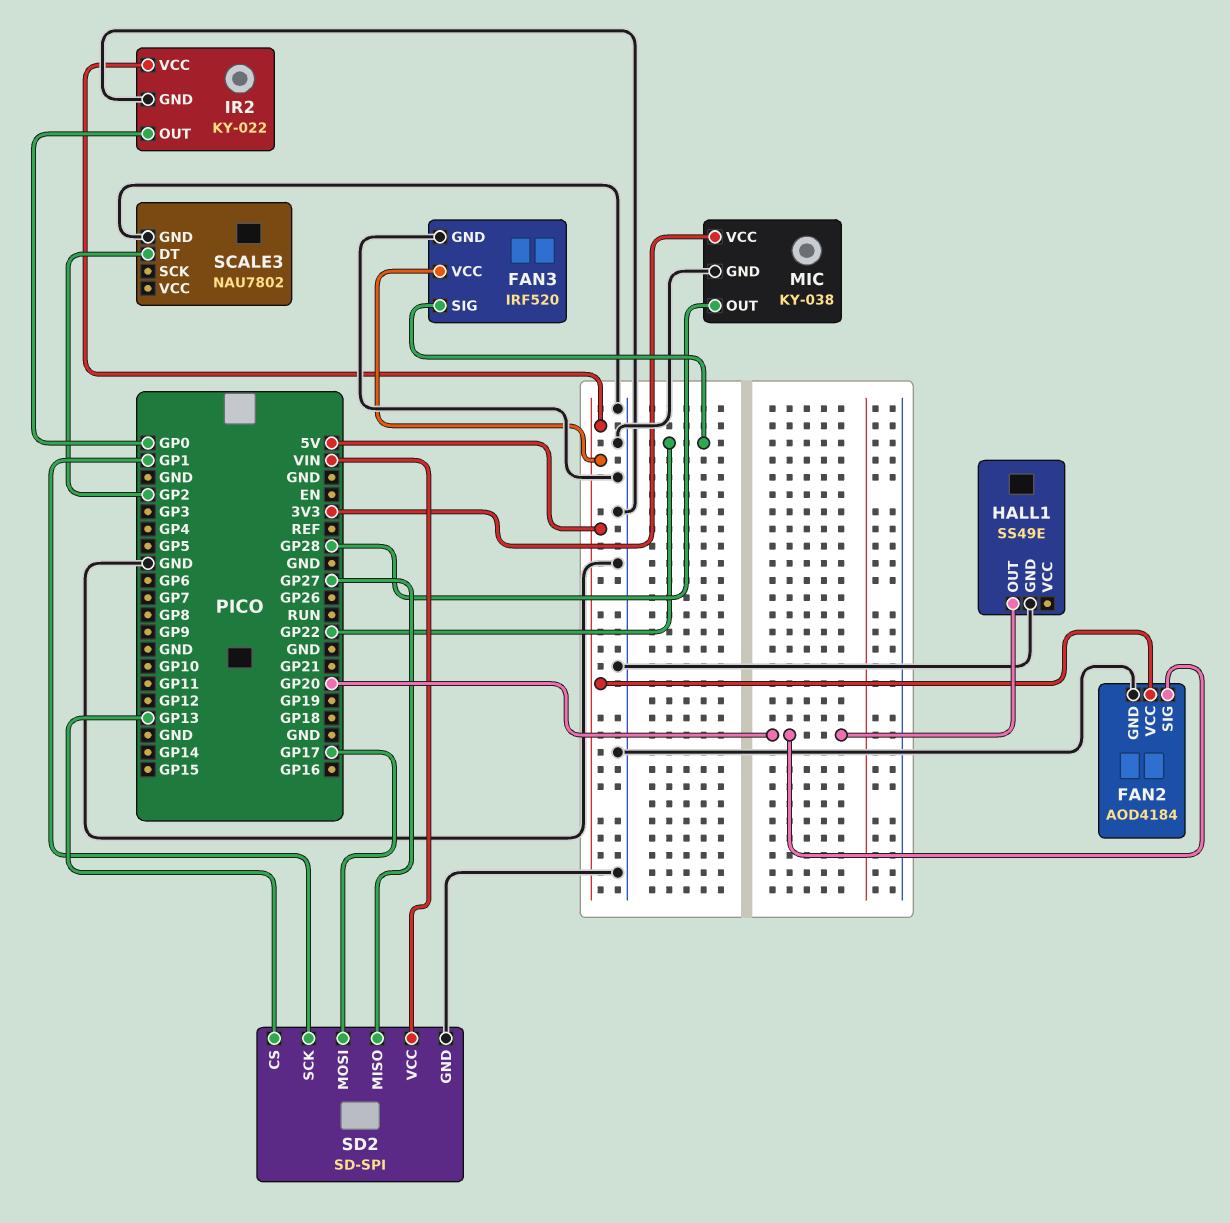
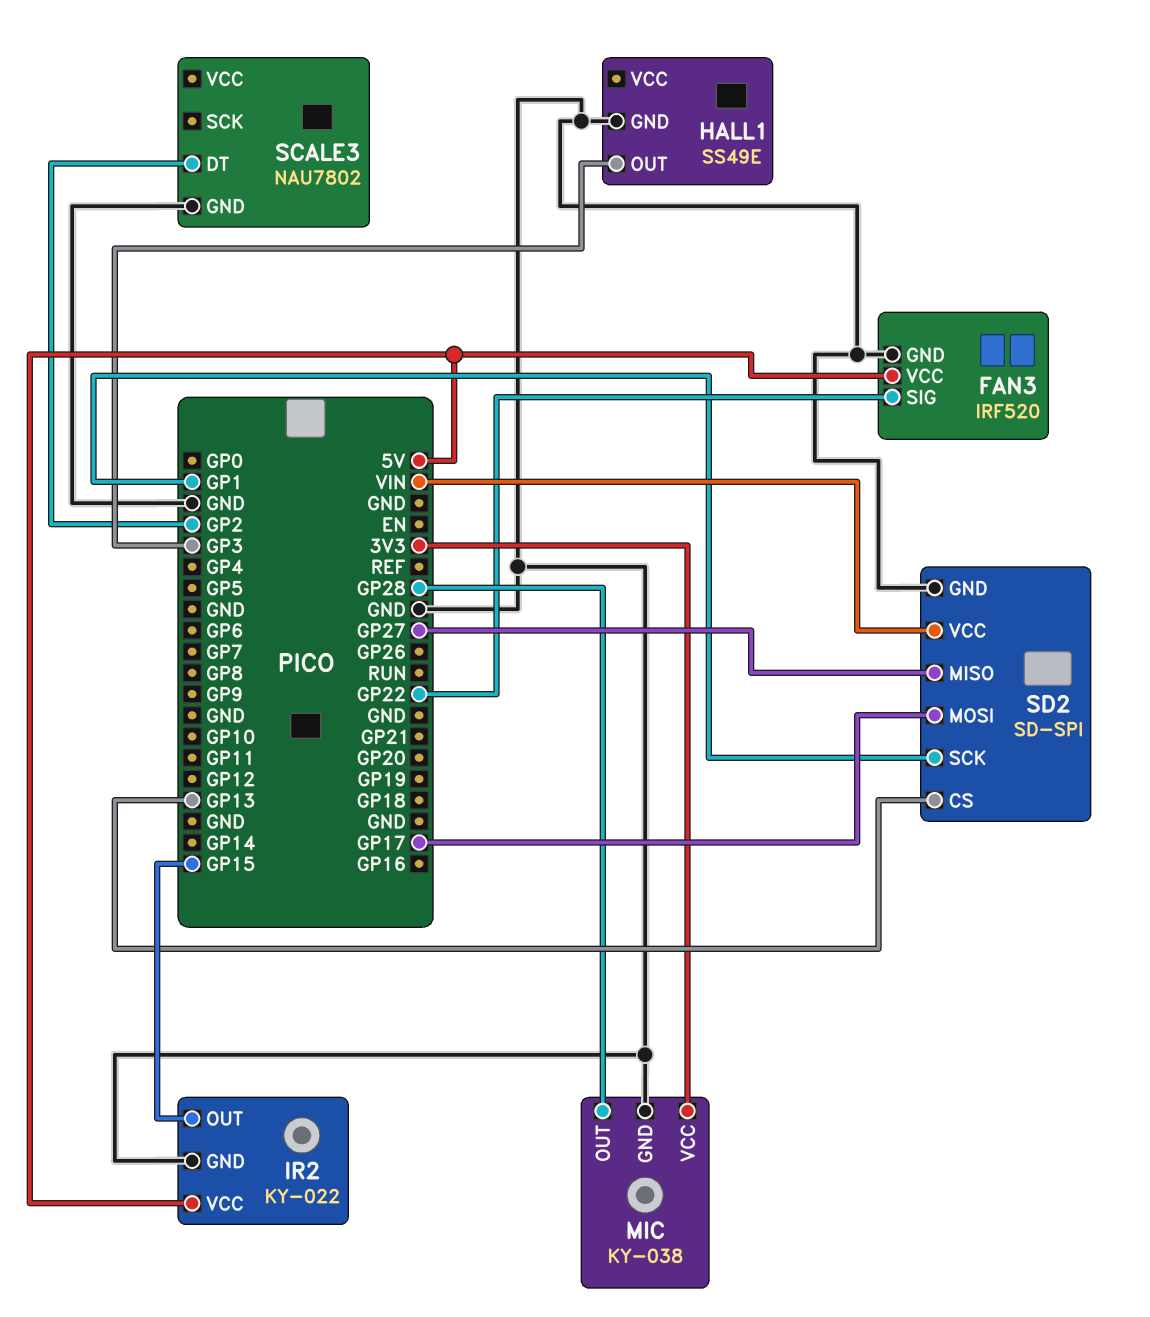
FAN2: AOD4184 -> none
FAN2 pin GND: GND -> none
FAN2 pin SIG: GP20 -> none
FAN2 pin VCC: 5V -> none
HALL1 pin OUT: GP20 -> GP3
IR2 pin OUT: GP0 -> GP15

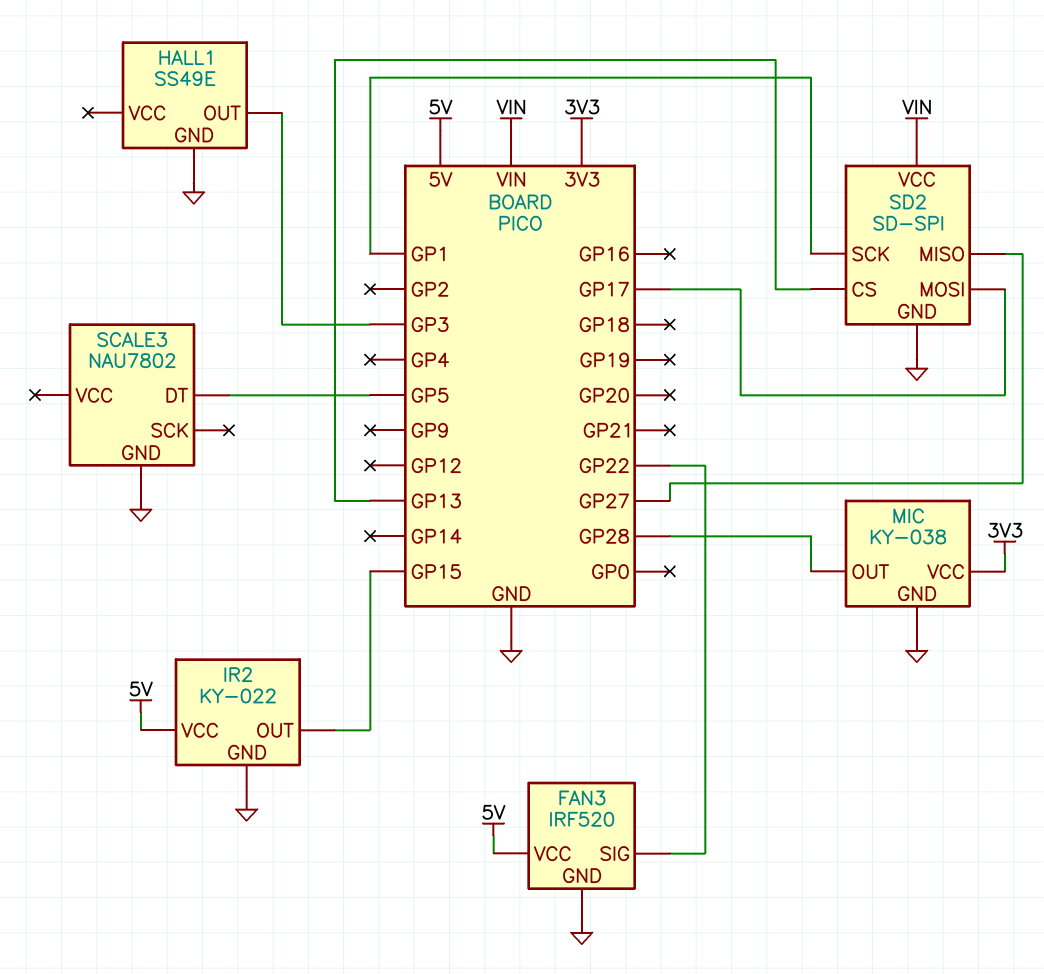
SCALE3 pin DT: GP2 -> GP5

